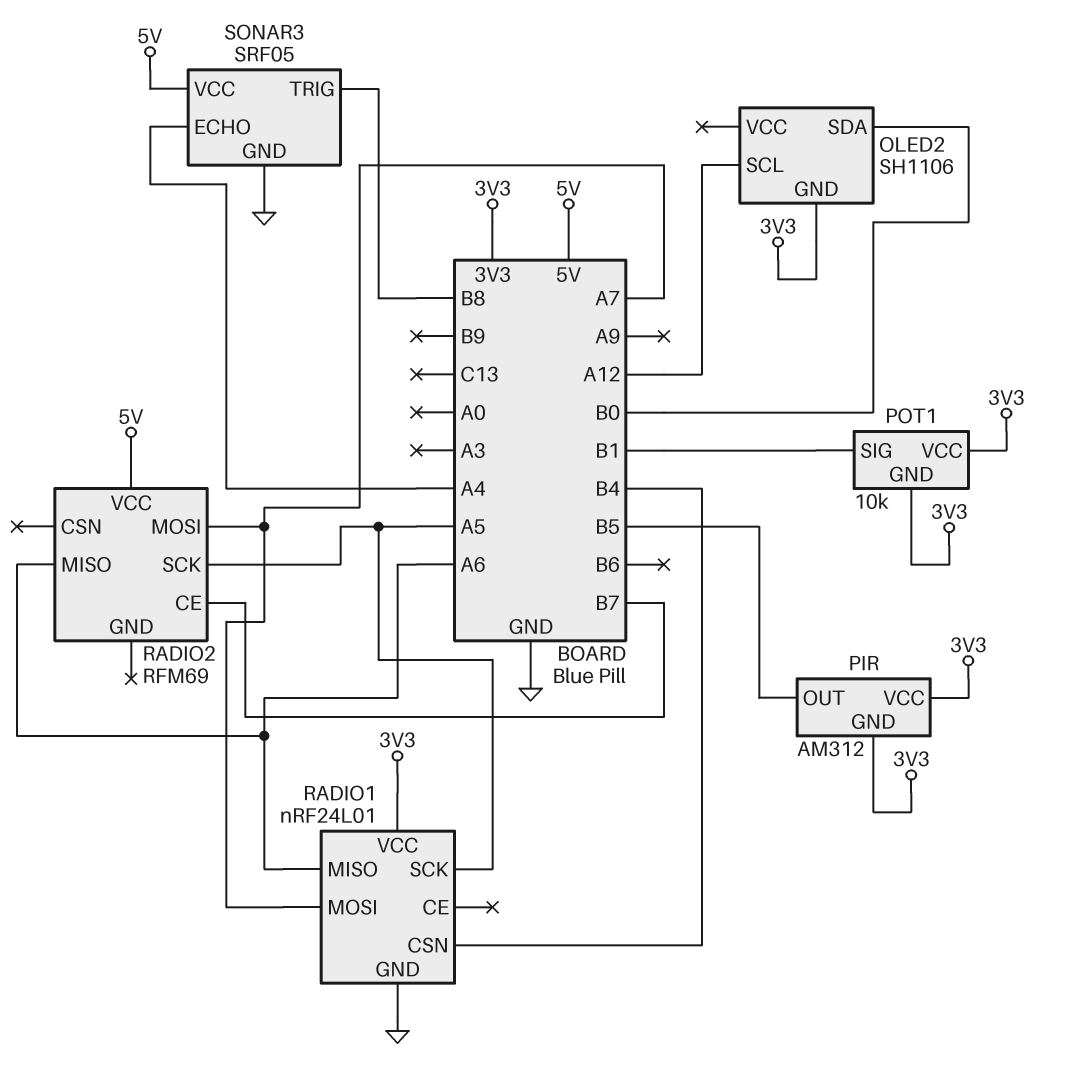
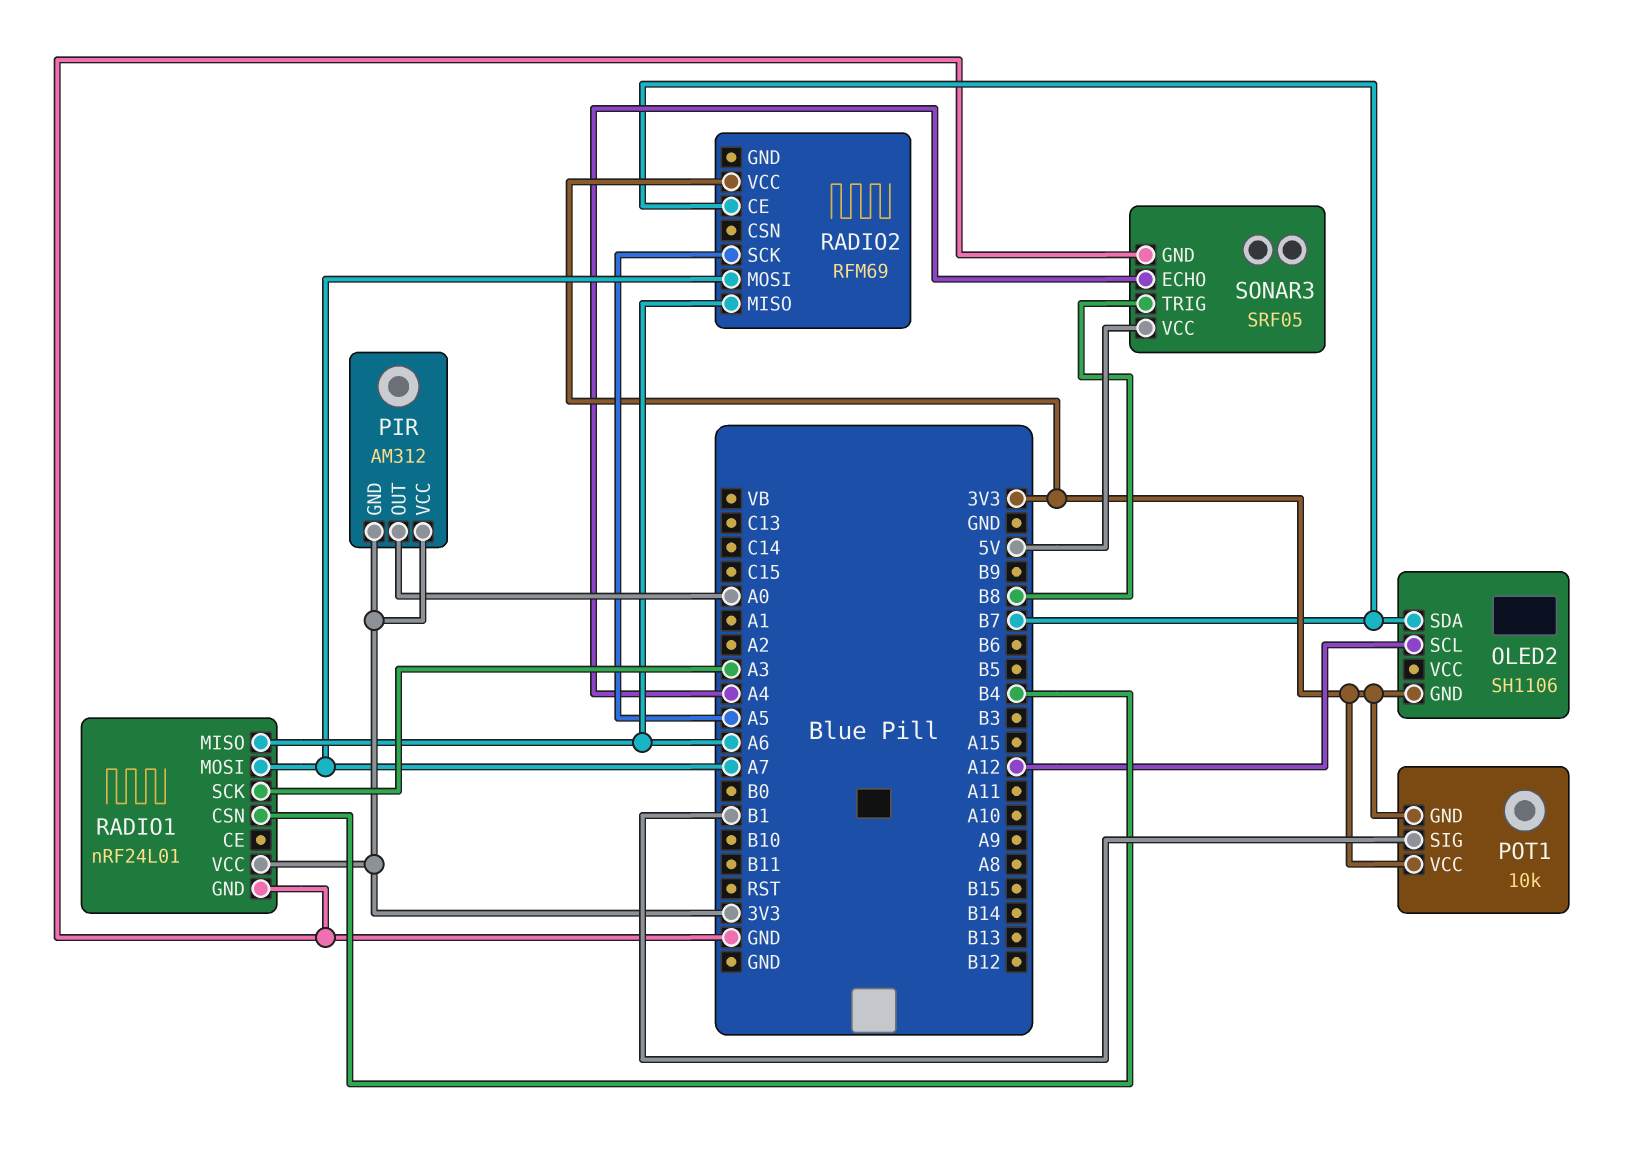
OLED2 pin SDA: B0 -> B7
PIR pin OUT: B5 -> A0
RADIO1 pin SCK: A5 -> A3
RADIO2 pin VCC: 5V -> 3V3

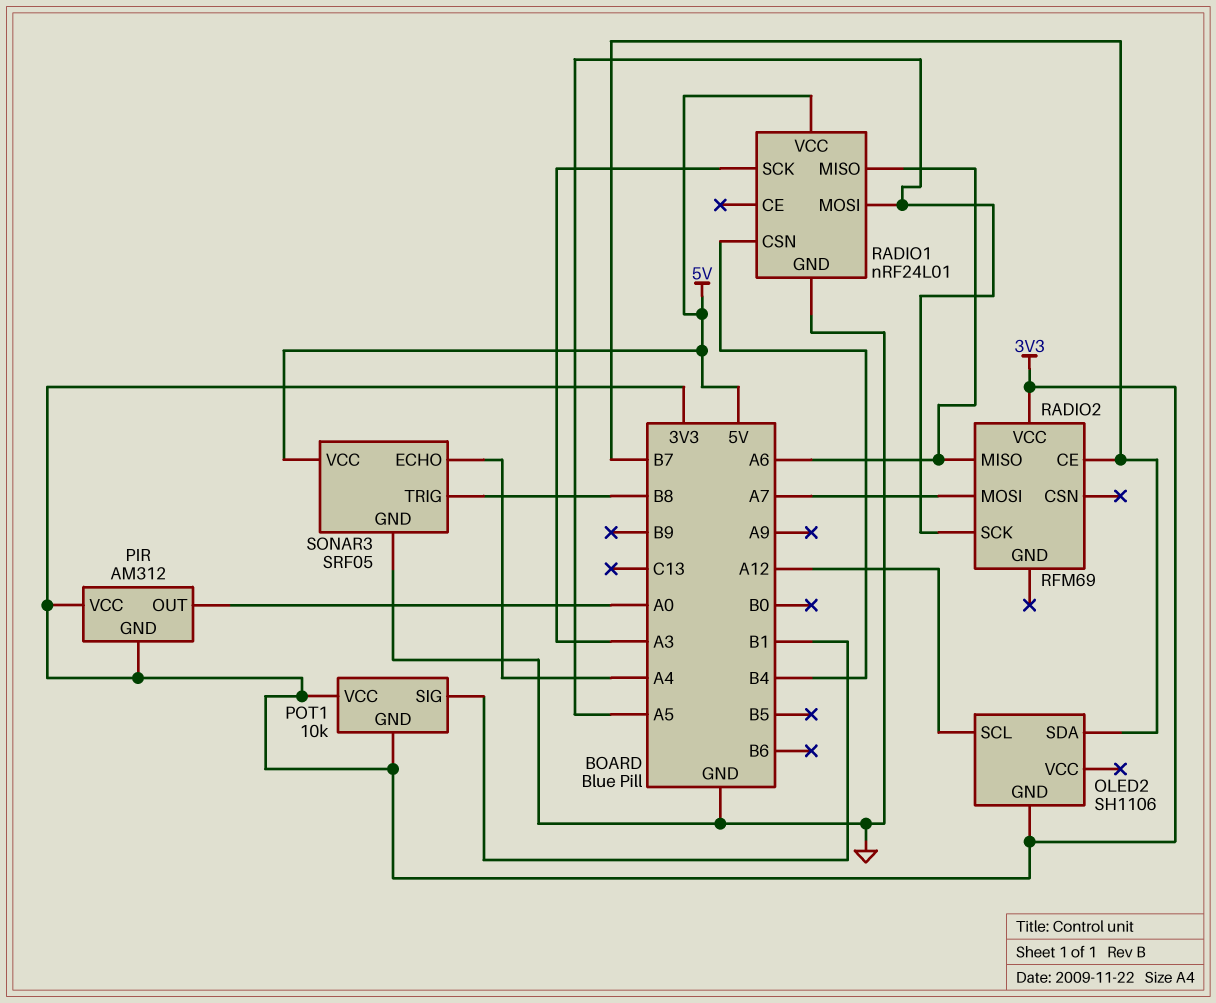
RADIO1 pin MOSI: A7 -> A5
RADIO1 pin VCC: 3V3 -> 5V

